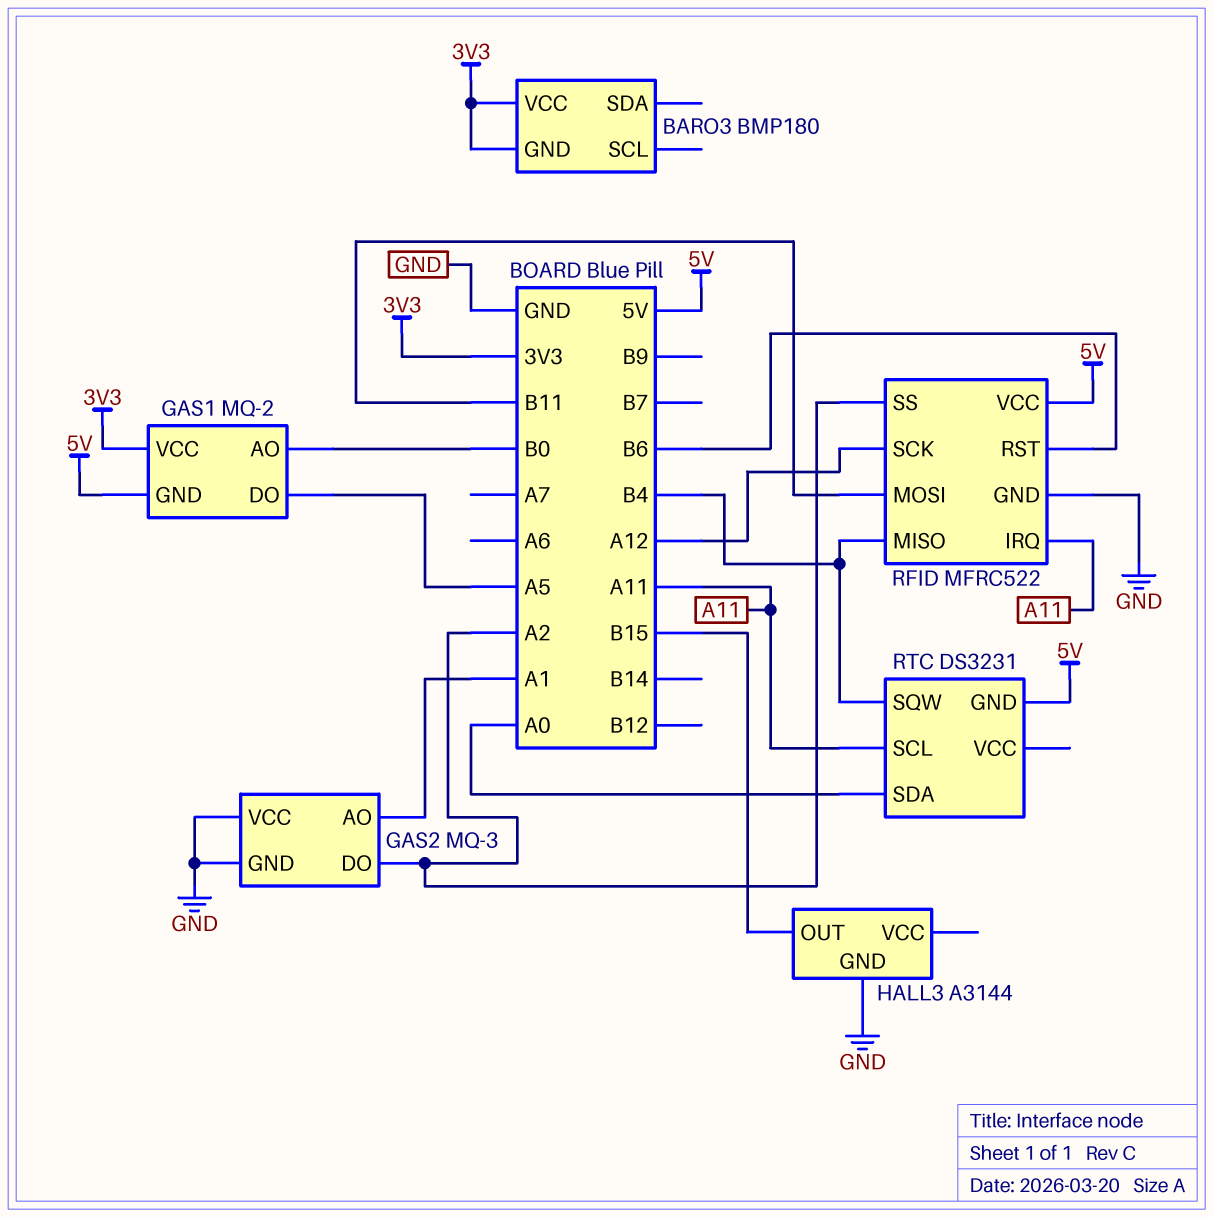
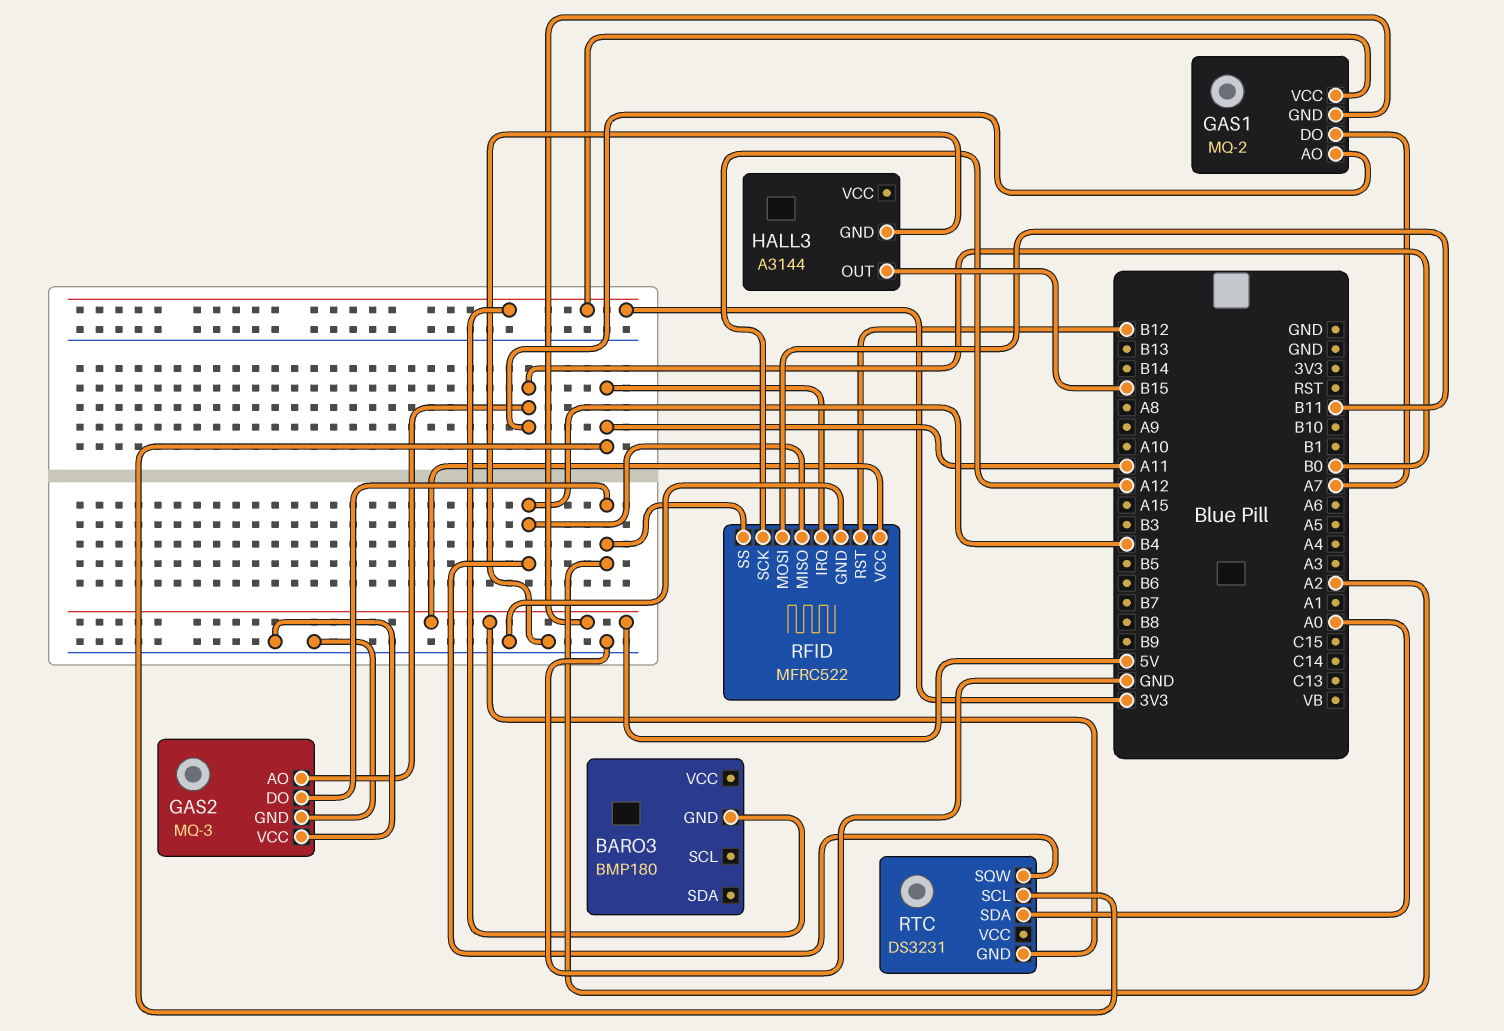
BARO3 pin VCC: 3V3 -> none
GAS1 pin DO: A5 -> A7
GAS2 pin AO: A1 -> B0
RFID pin RST: B6 -> B12

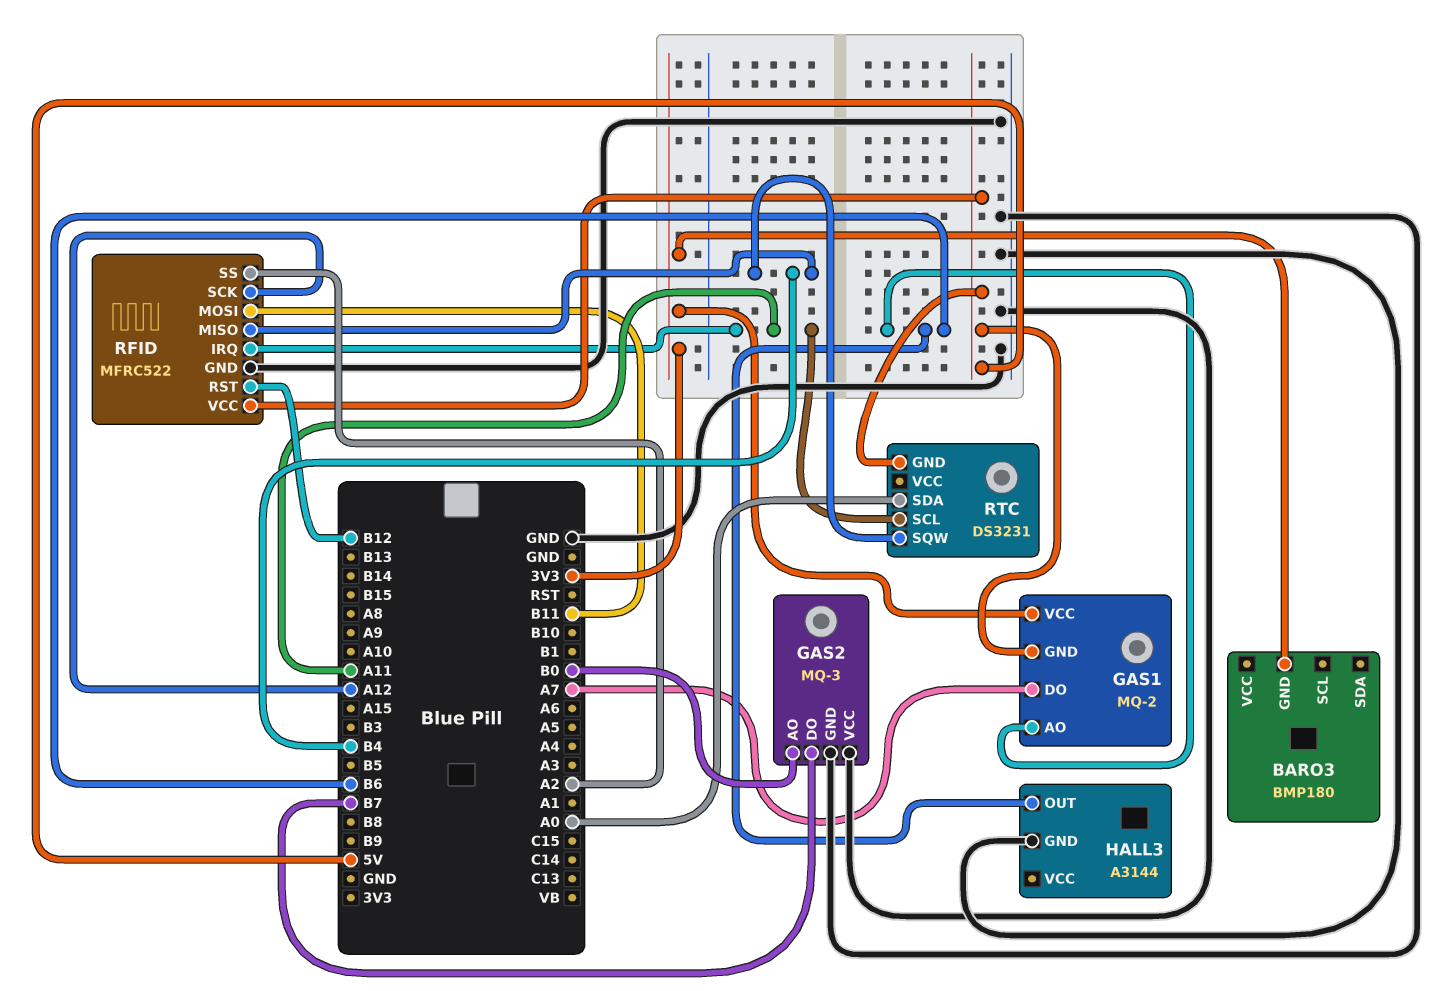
GAS1 pin AO: B0 -> B6
GAS2 pin DO: A2 -> B7
HALL3 pin OUT: B15 -> B6

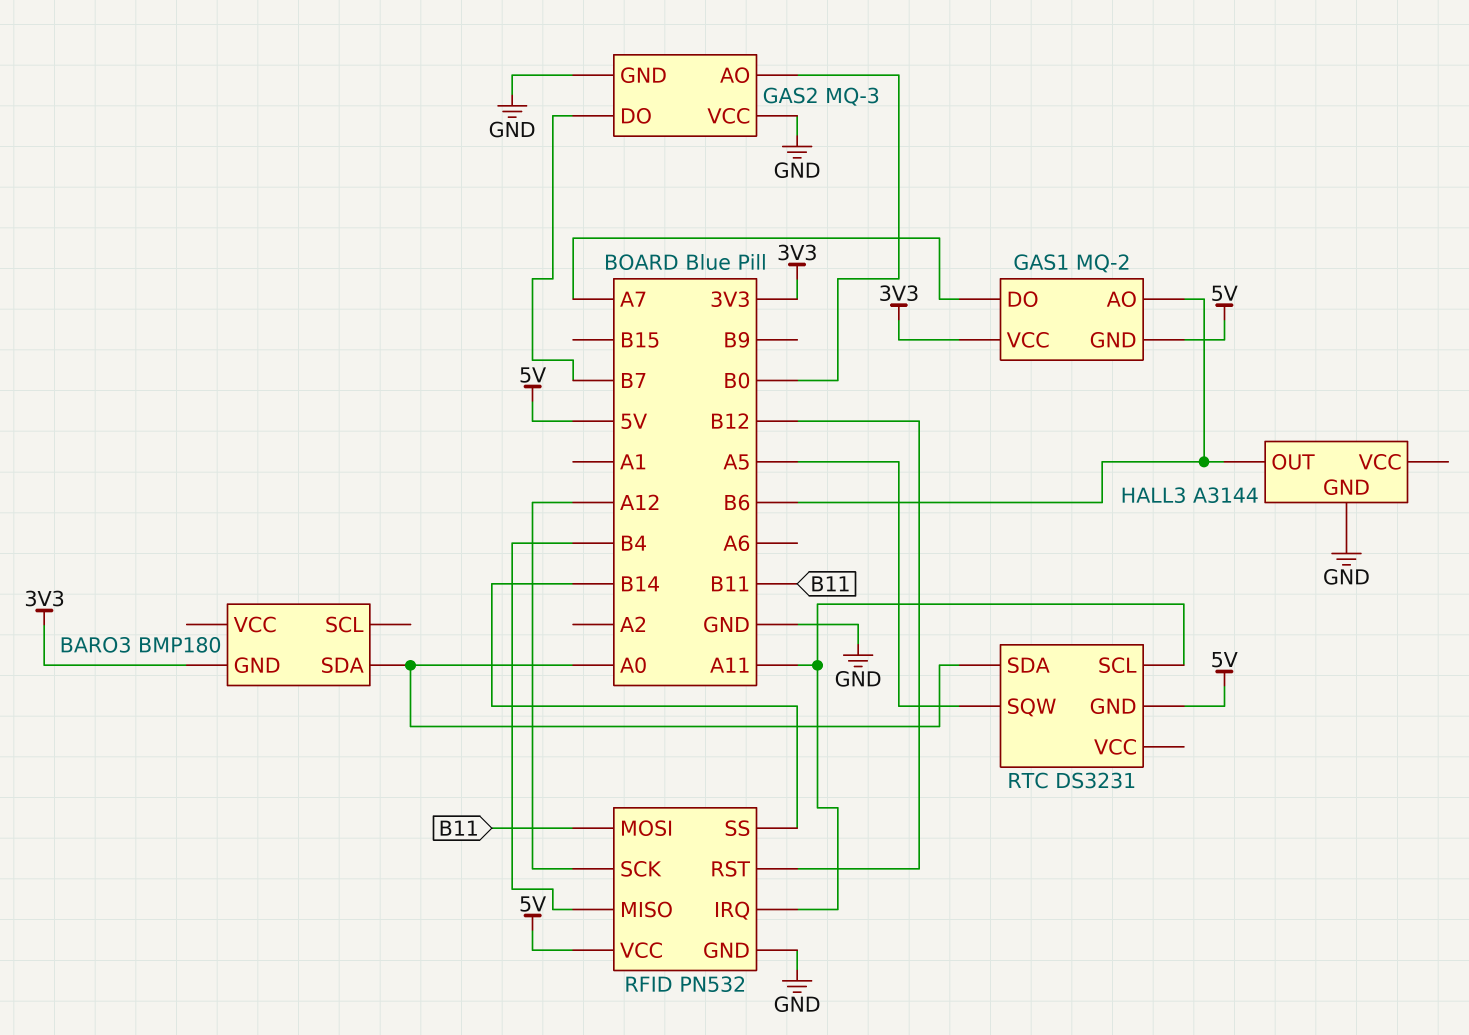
BARO3 pin SDA: none -> A0
RFID: MFRC522 -> PN532
RFID pin SS: A2 -> B14
RTC pin SQW: B4 -> A5

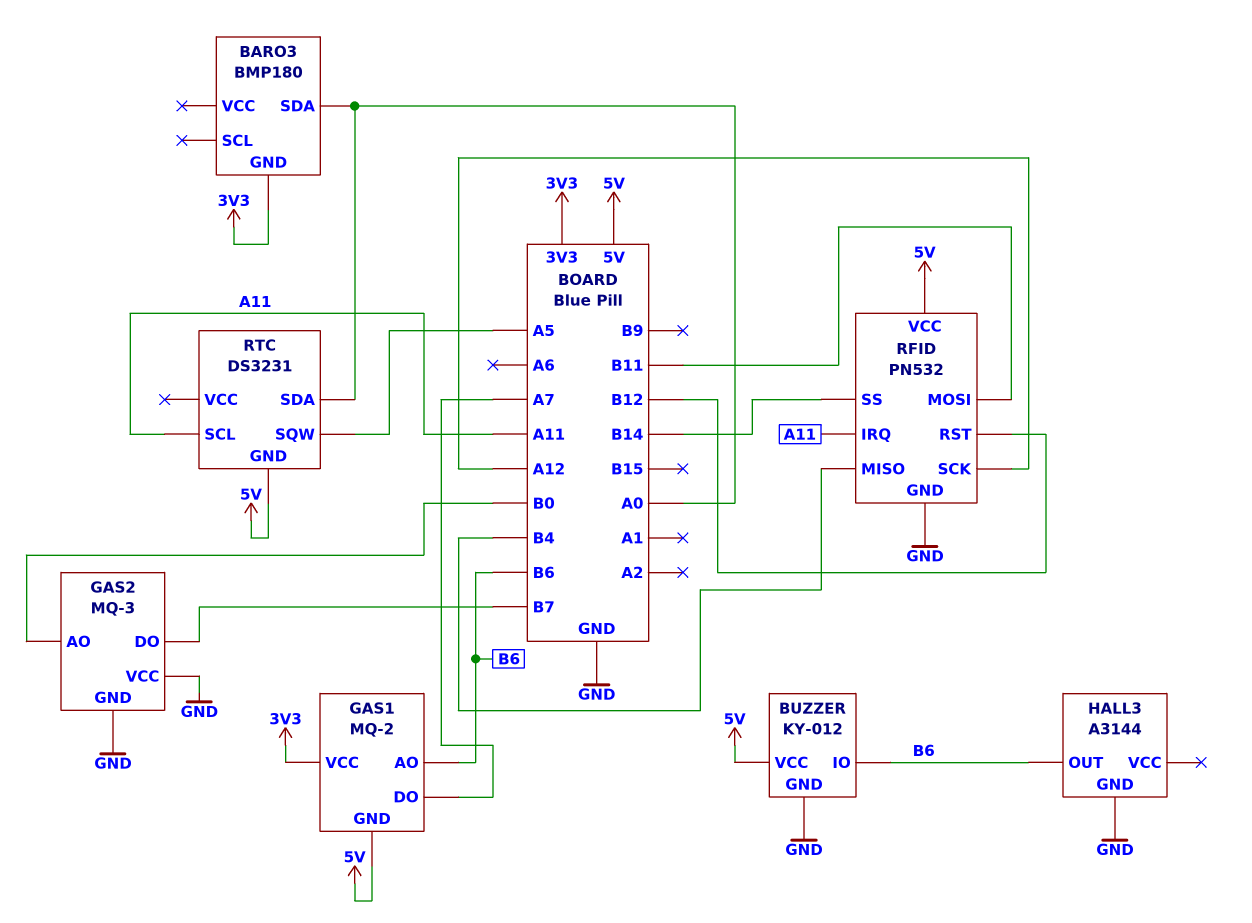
BUZZER: none -> KY-012
BUZZER pin GND: none -> GND
BUZZER pin IO: none -> B6
BUZZER pin VCC: none -> 5V

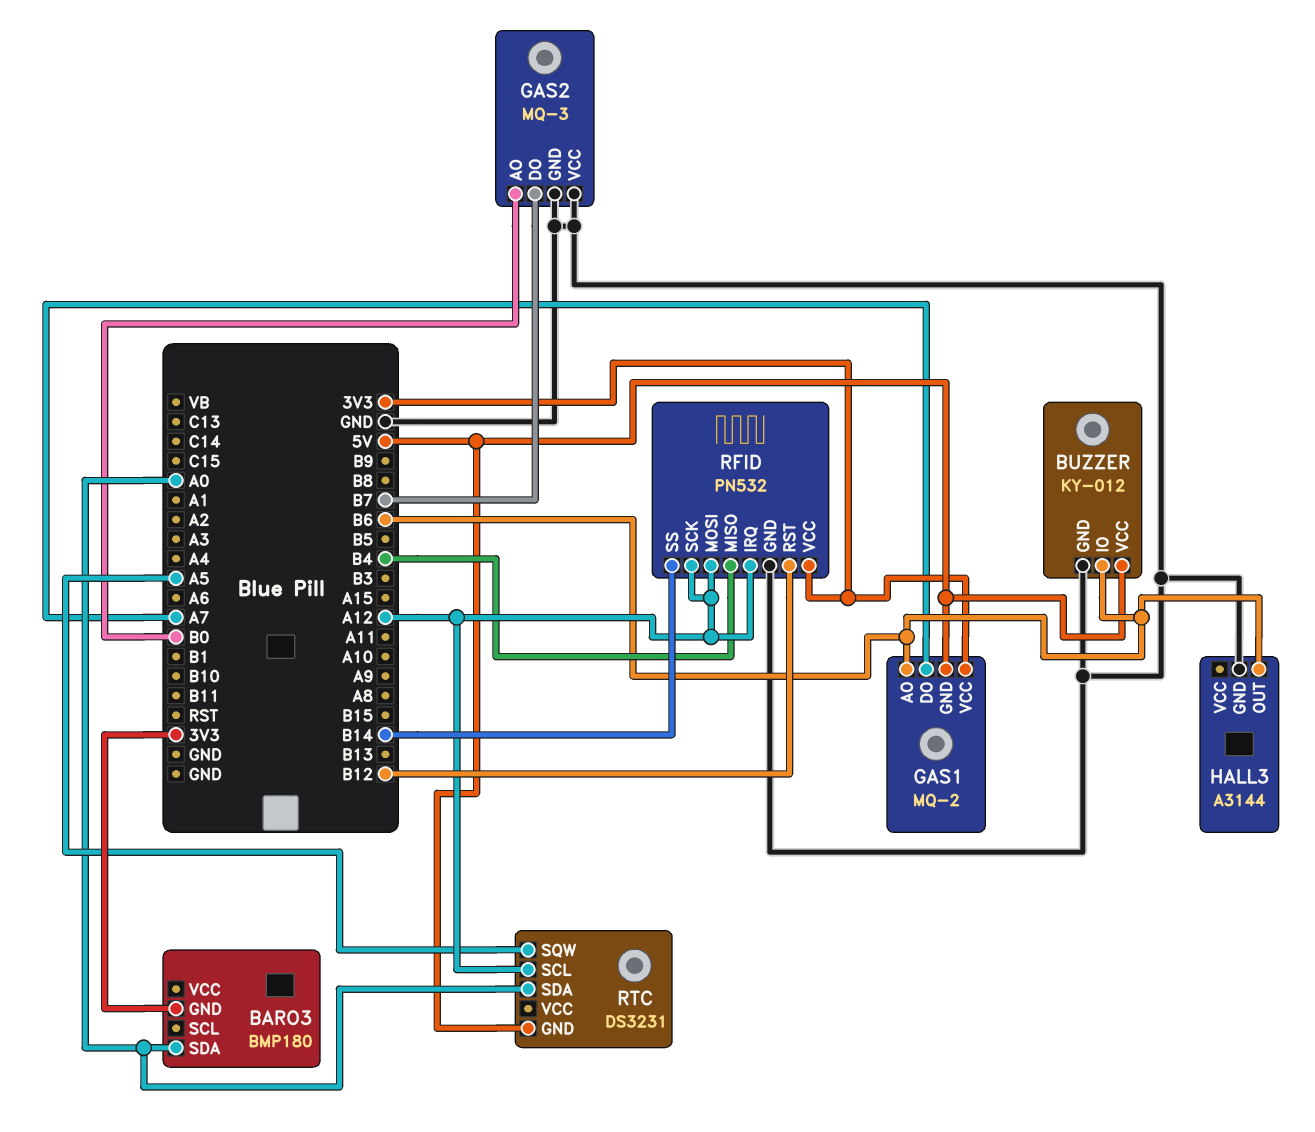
RFID pin IRQ: A11 -> A12
RFID pin MOSI: B11 -> A12
RFID pin VCC: 5V -> 3V3
RTC pin SCL: A11 -> A12

